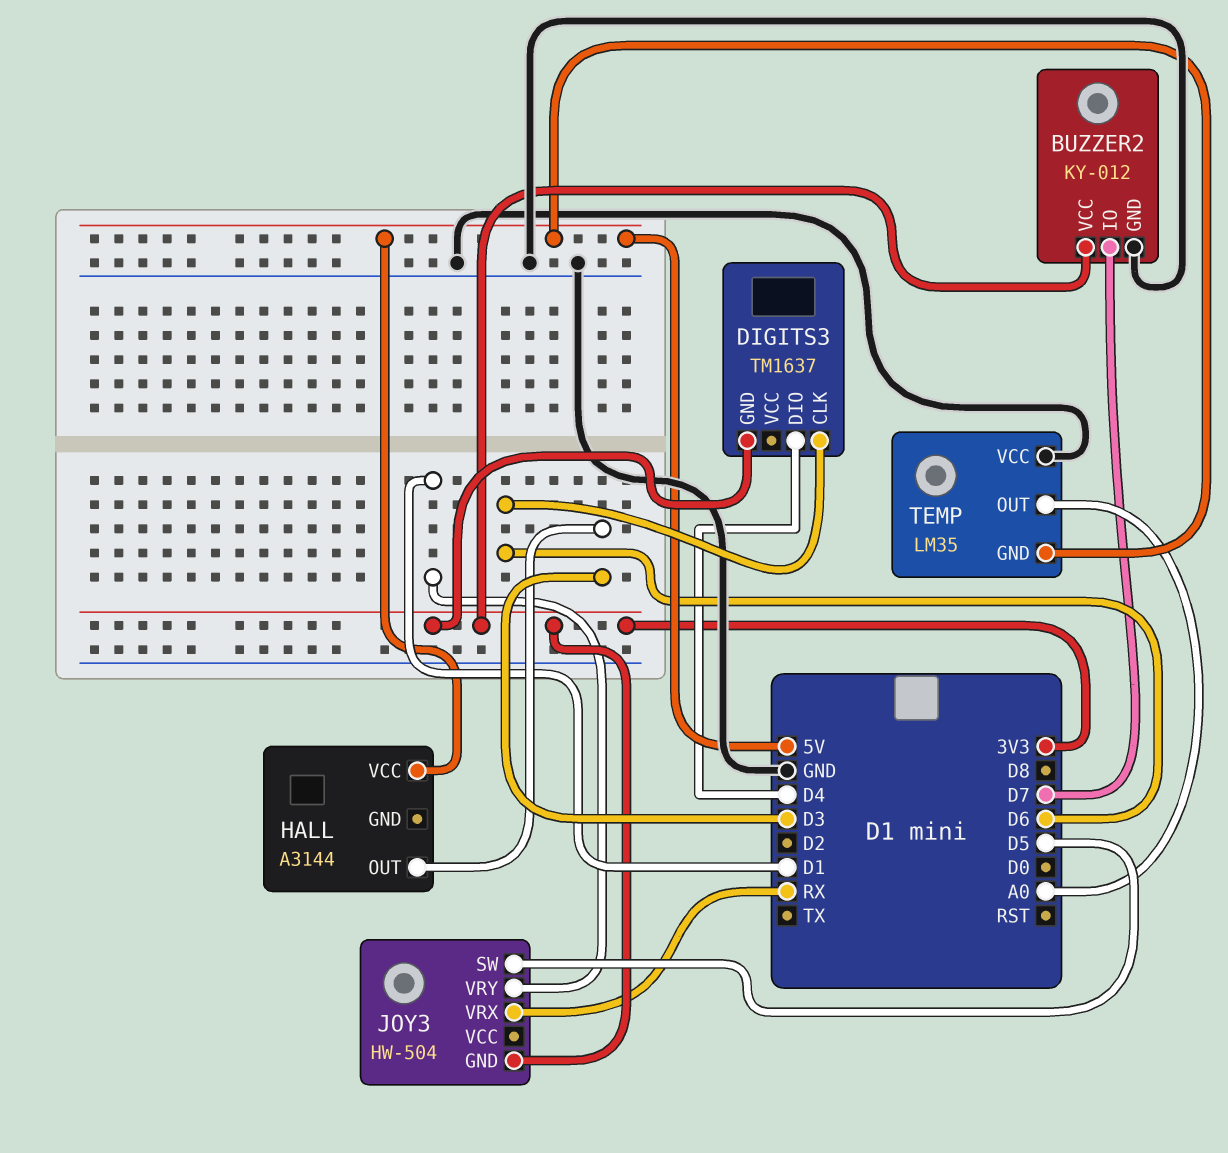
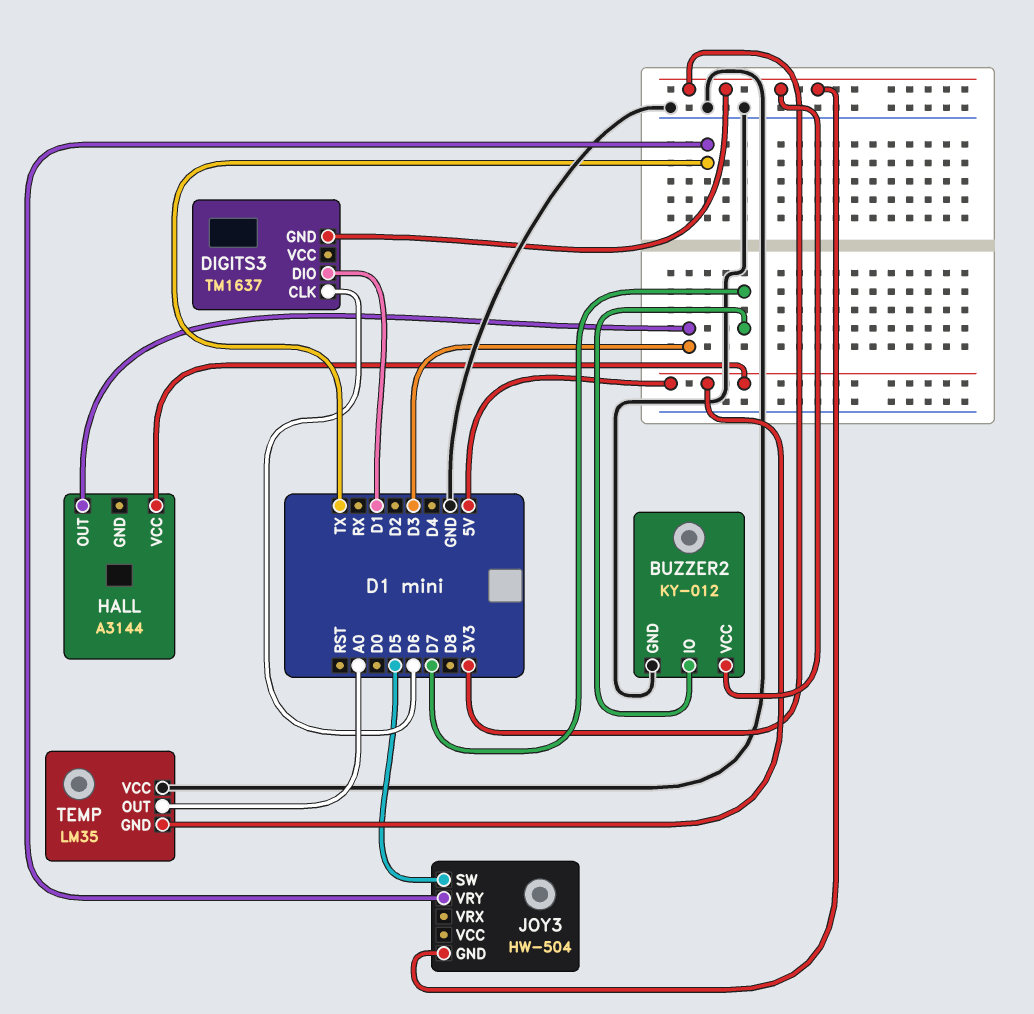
DIGITS3 pin DIO: D4 -> D1
JOY3 pin VRX: RX -> none
JOY3 pin VRY: D1 -> TX

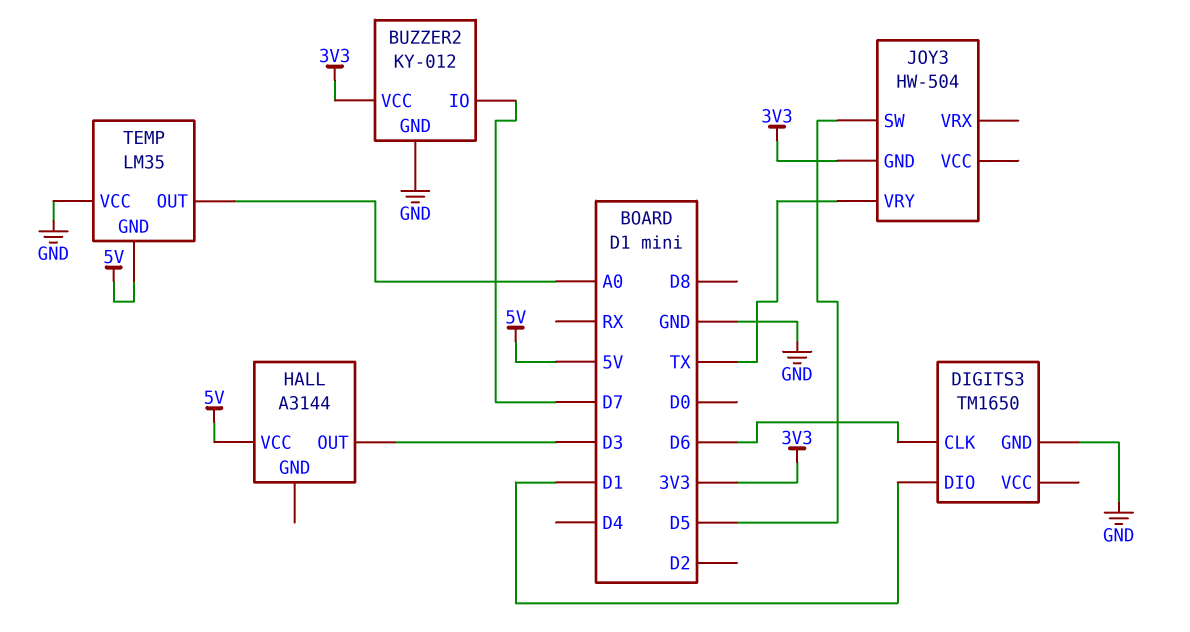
DIGITS3: TM1637 -> TM1650
DIGITS3 pin GND: 3V3 -> GND

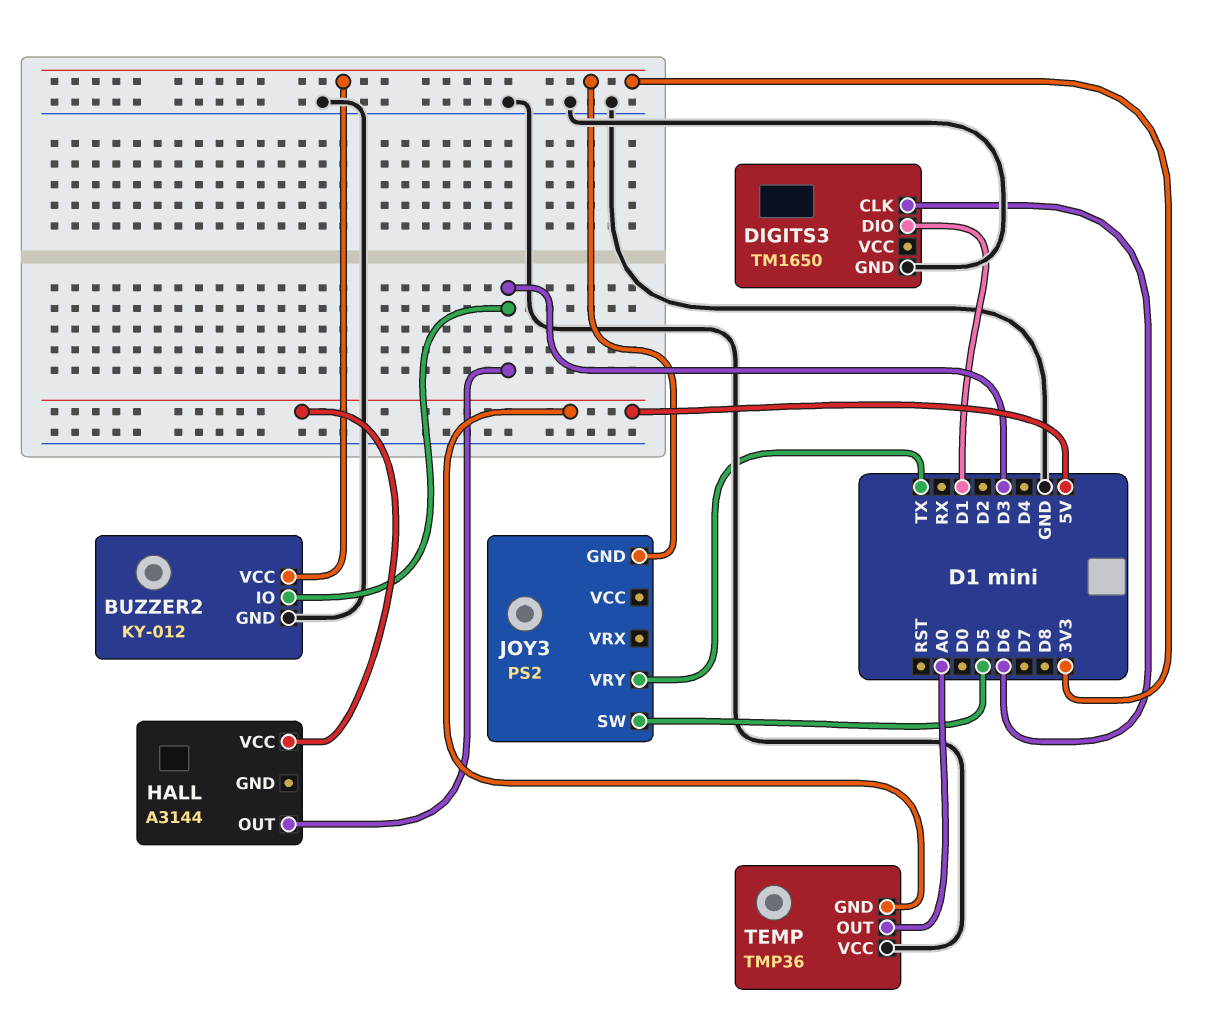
BUZZER2 pin IO: D7 -> D3
JOY3: HW-504 -> PS2
TEMP: LM35 -> TMP36

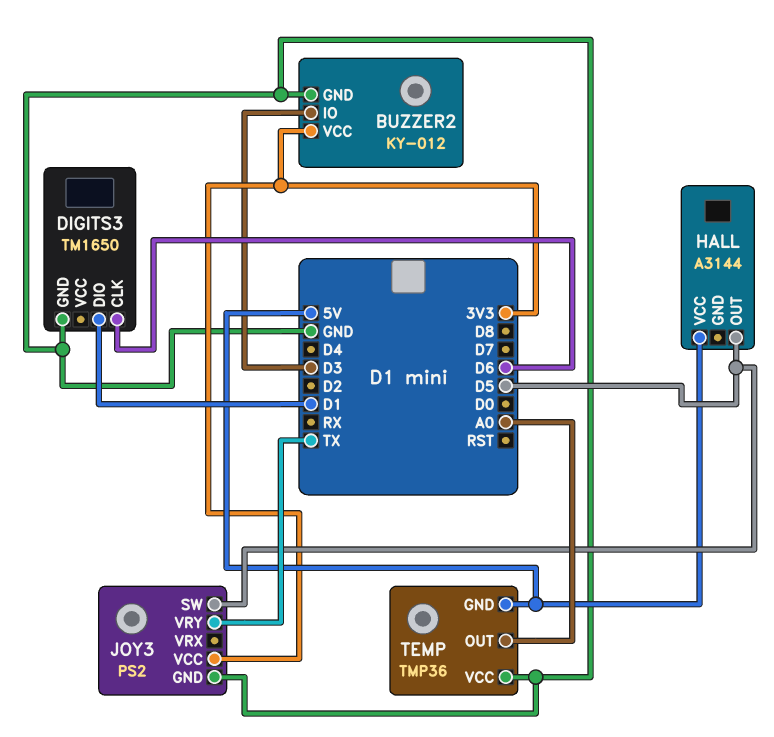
HALL pin OUT: D3 -> D5
JOY3 pin GND: 3V3 -> GND
JOY3 pin VCC: none -> 3V3

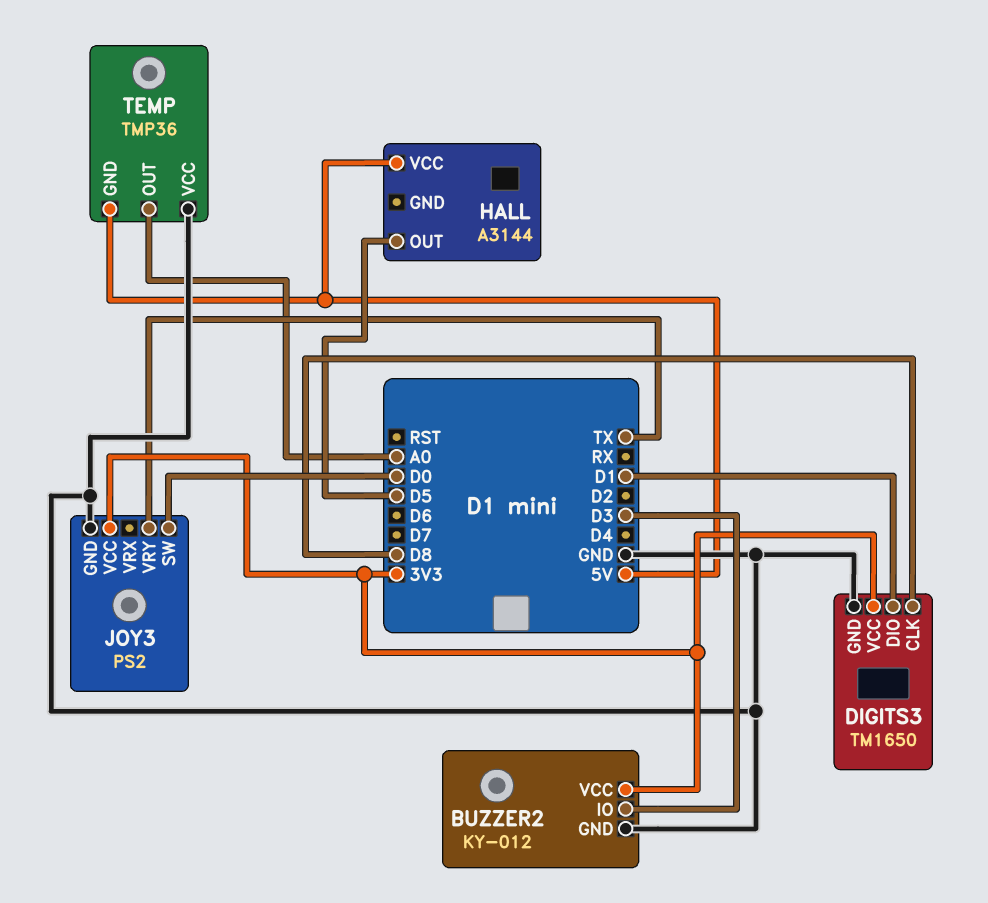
DIGITS3 pin CLK: D6 -> D8
DIGITS3 pin VCC: none -> 3V3
JOY3 pin SW: D5 -> D0

